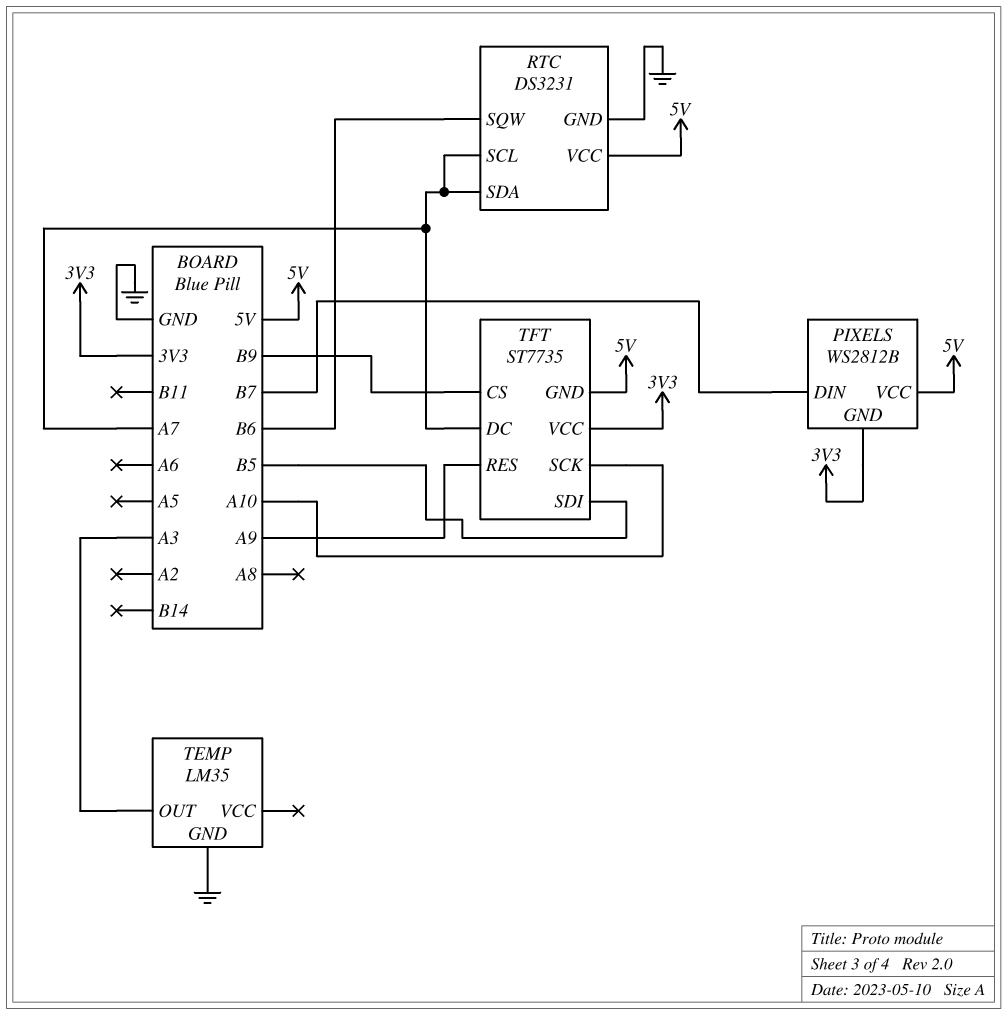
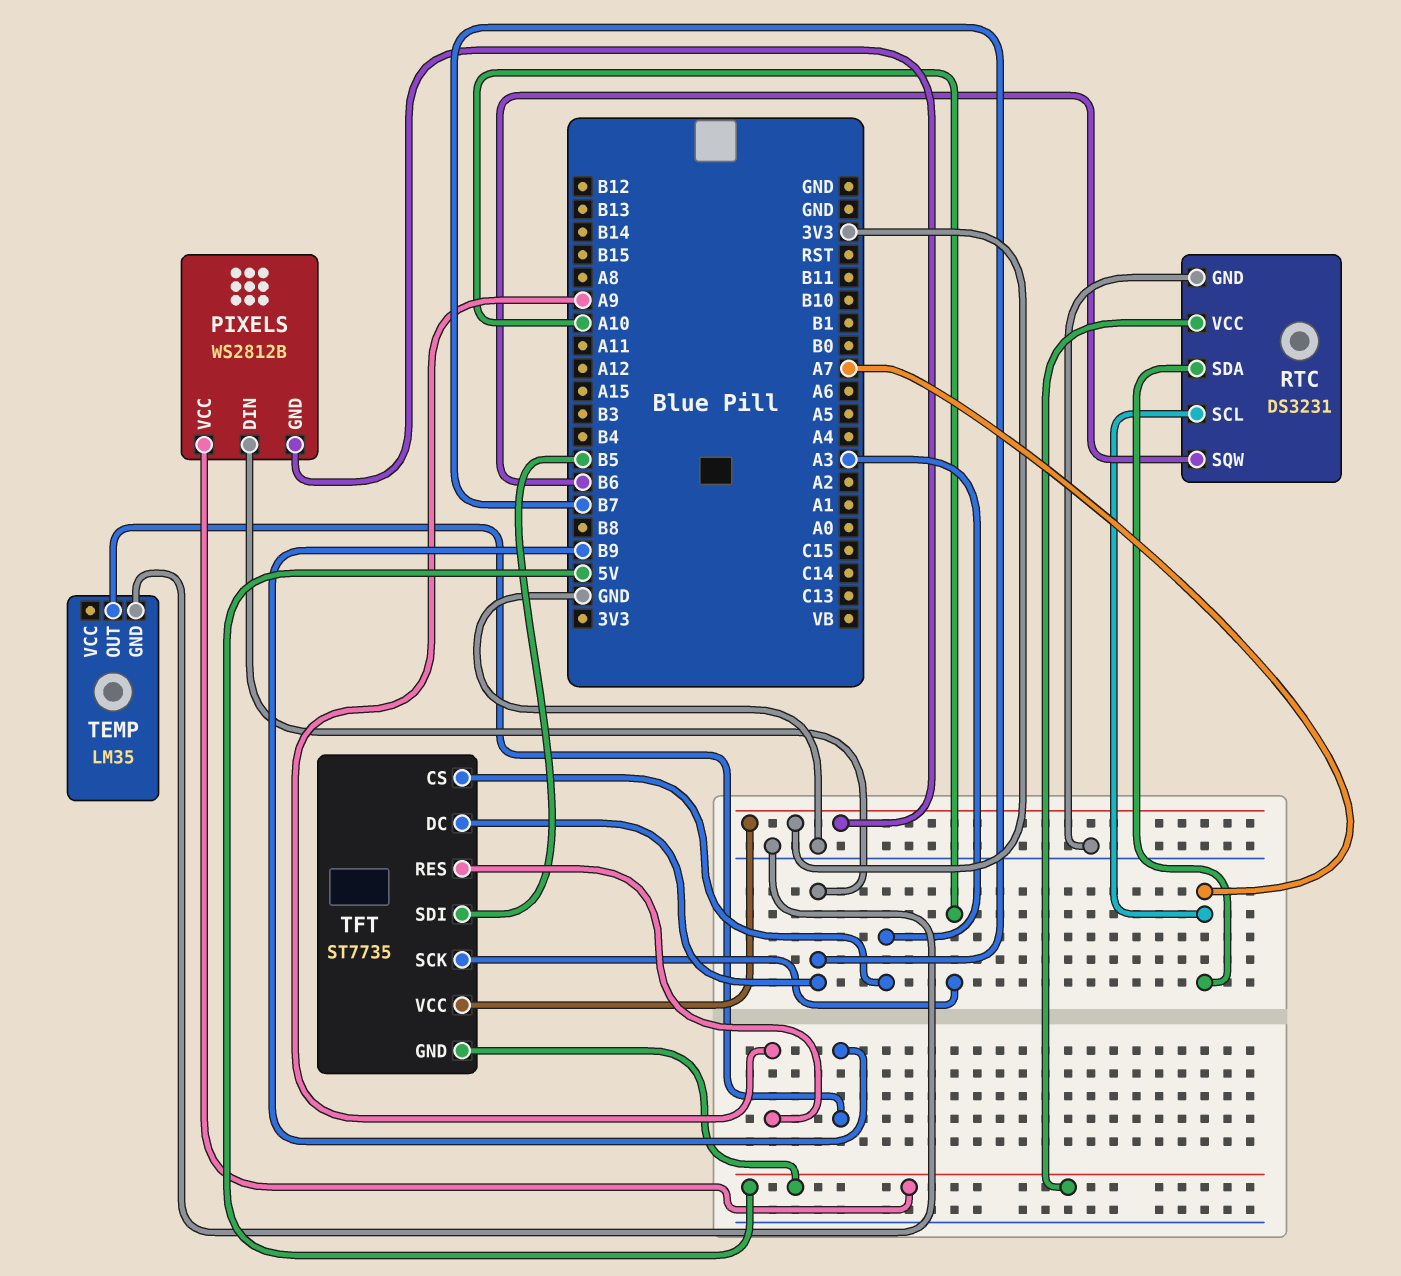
TEMP pin OUT: A3 -> B9
TFT pin CS: B9 -> A3
TFT pin DC: A7 -> B7

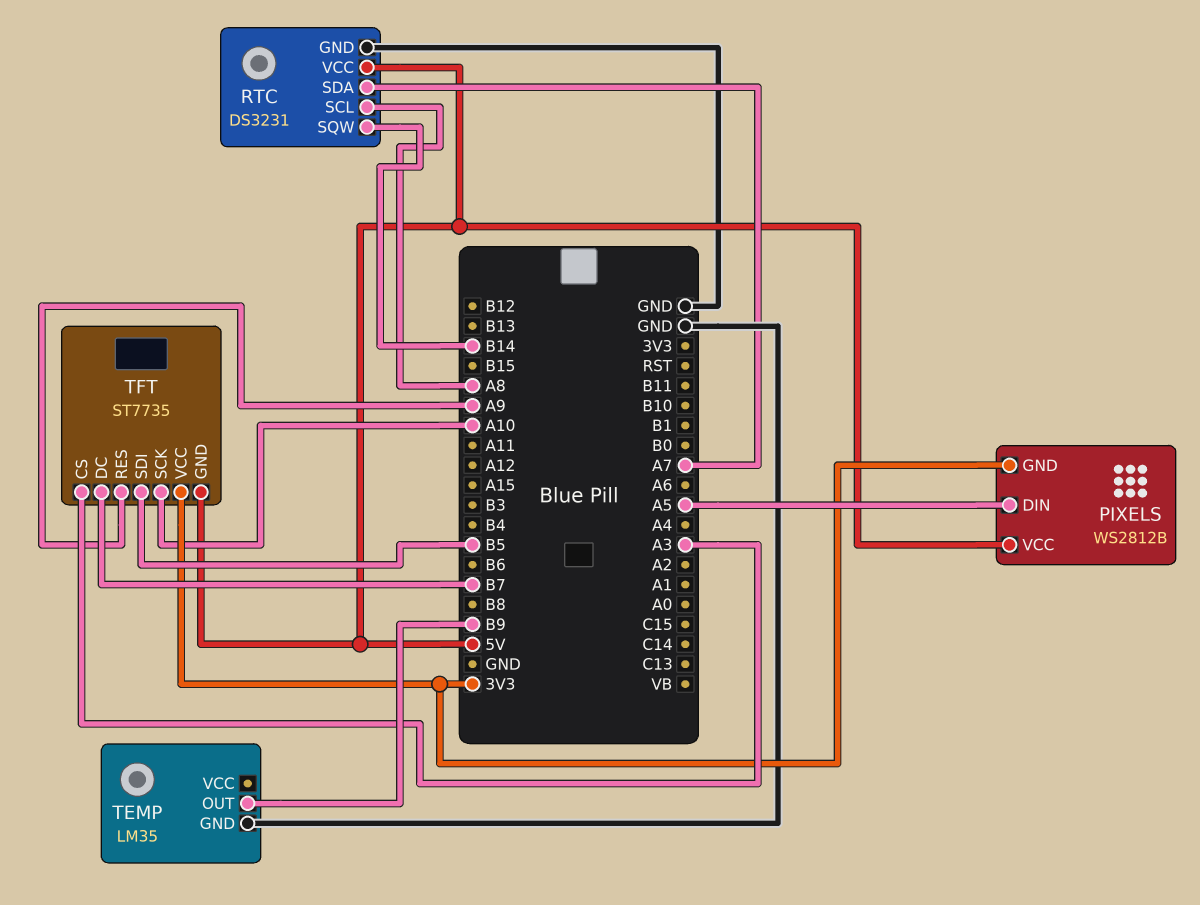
PIXELS pin DIN: B7 -> A5
RTC pin SCL: A7 -> A8
RTC pin SQW: B6 -> B14

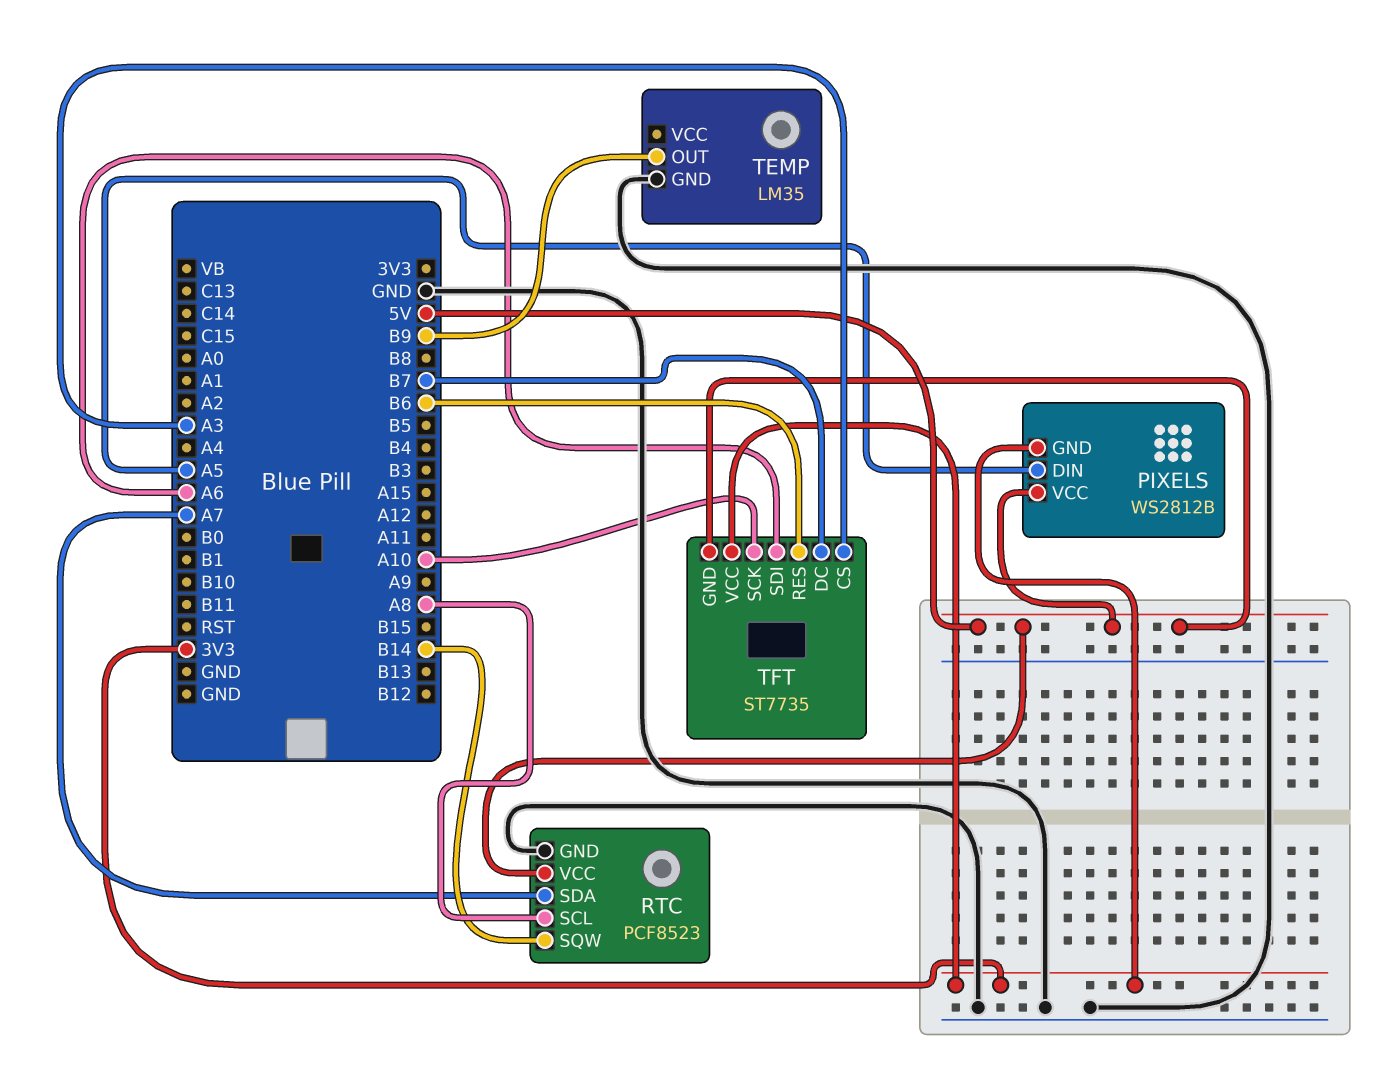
RTC: DS3231 -> PCF8523
TFT pin RES: A9 -> B6
TFT pin SDI: B5 -> A6

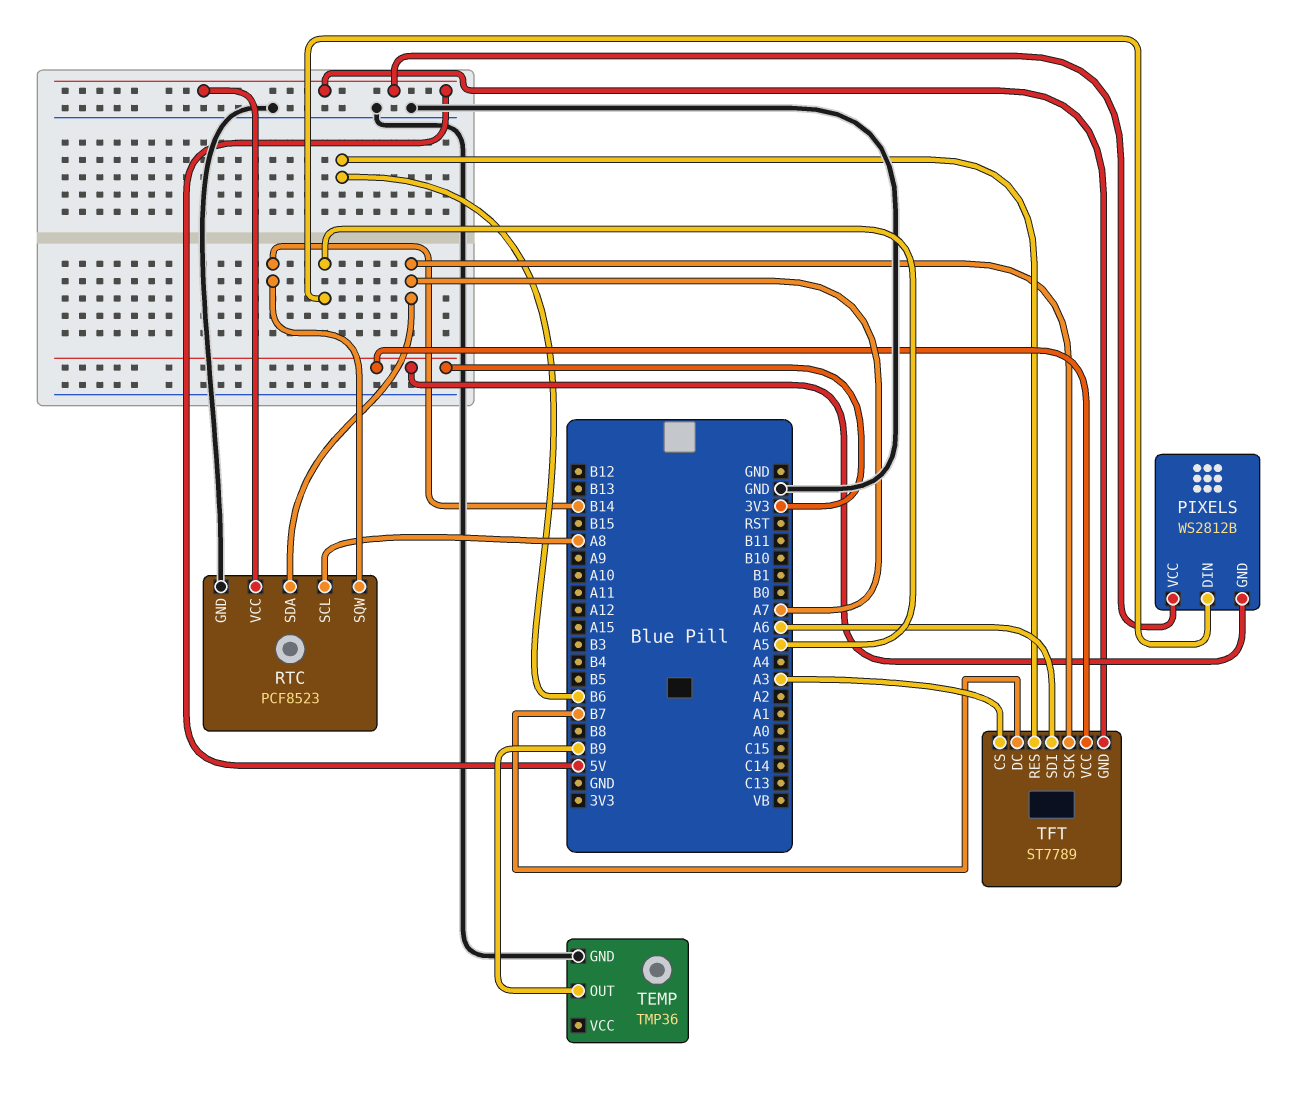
TEMP: LM35 -> TMP36
TFT: ST7735 -> ST7789
TFT pin SCK: A10 -> A7

